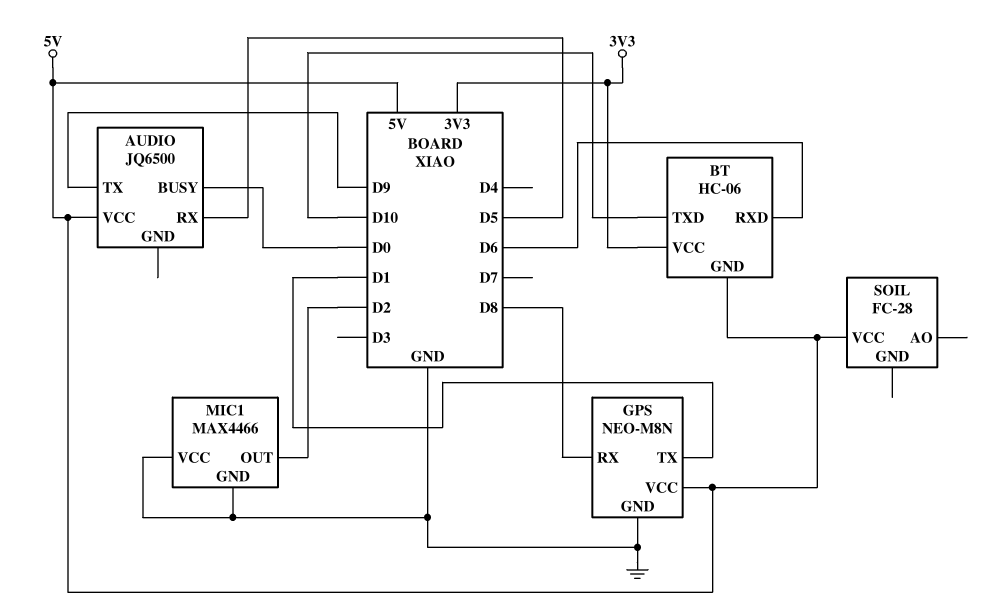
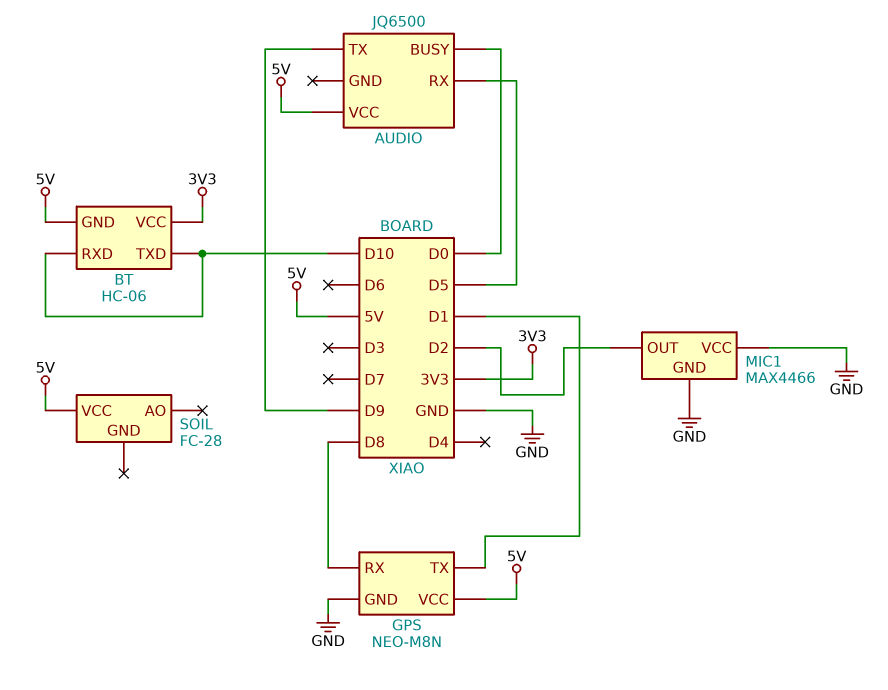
BT pin RXD: D6 -> D10

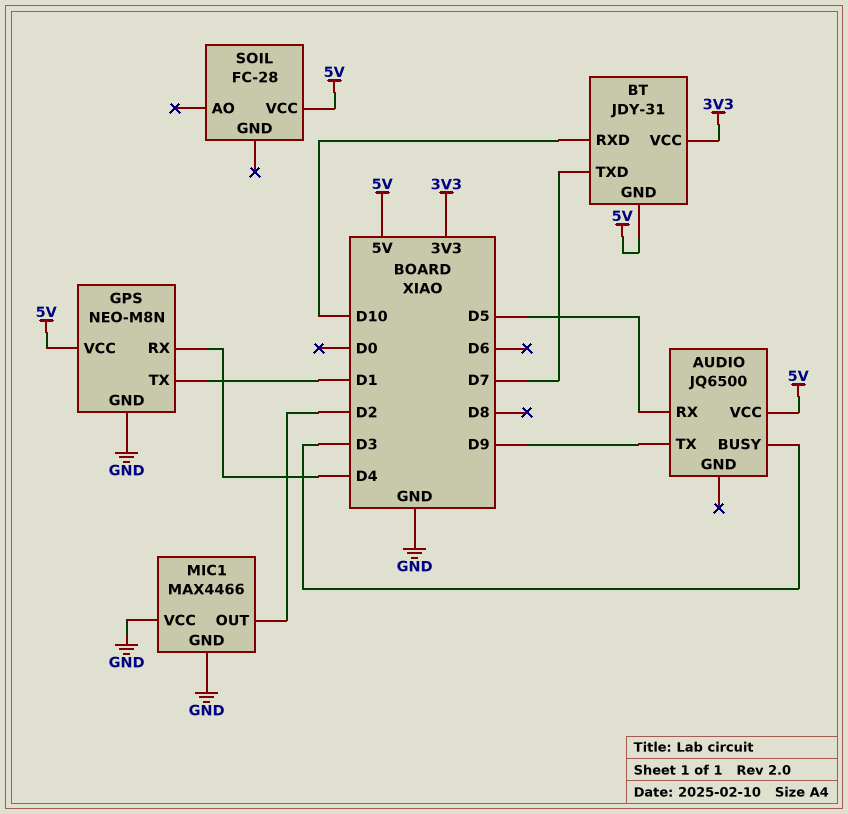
AUDIO pin BUSY: D0 -> D3
BT: HC-06 -> JDY-31
BT pin TXD: D10 -> D7
GPS pin RX: D8 -> D4

